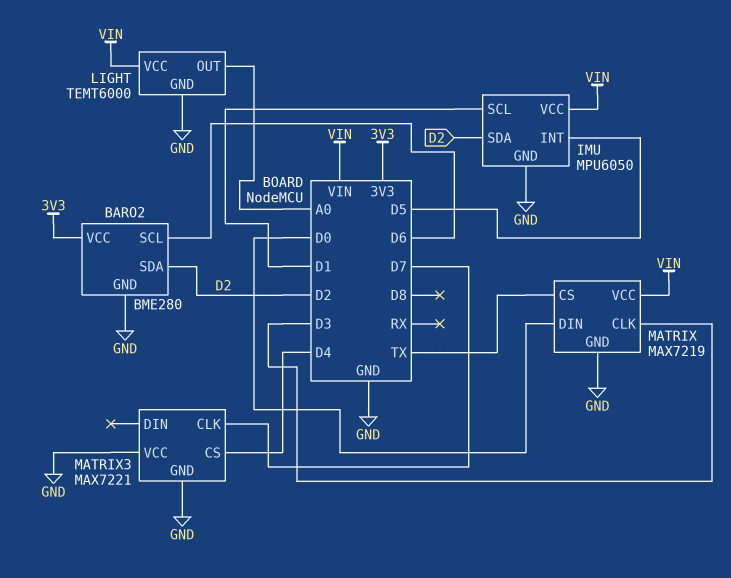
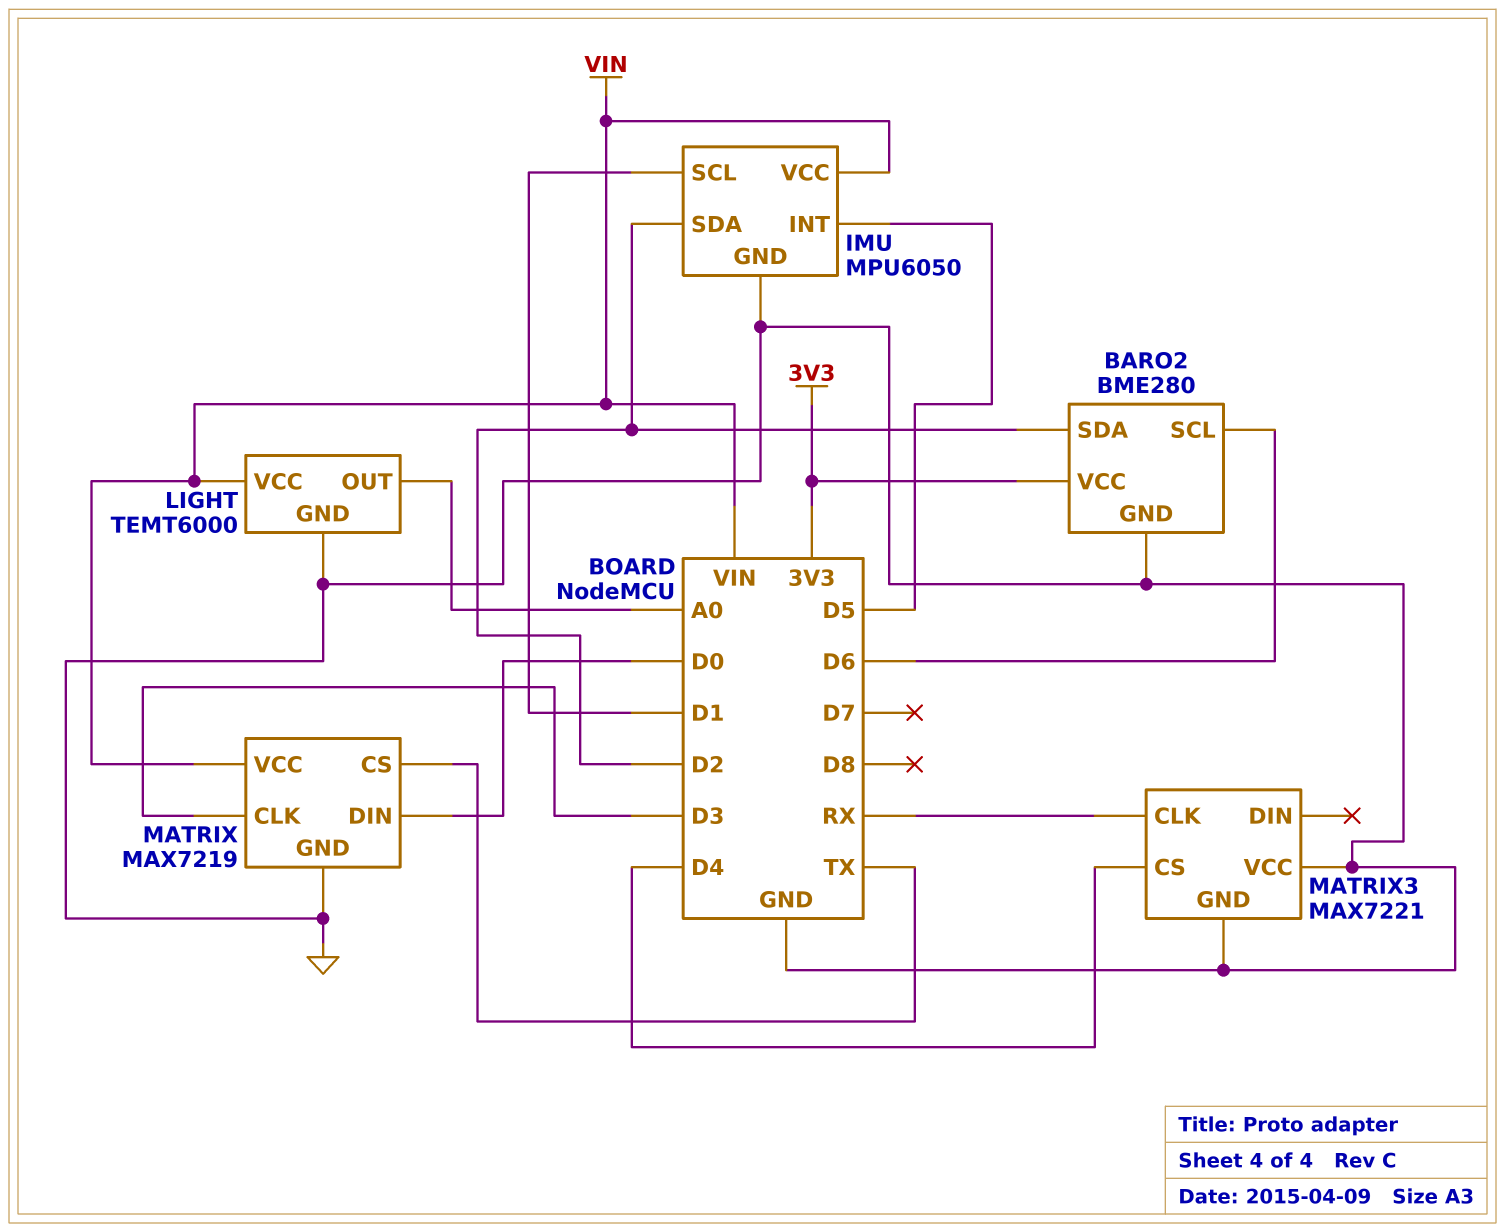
MATRIX3 pin CLK: D7 -> RX

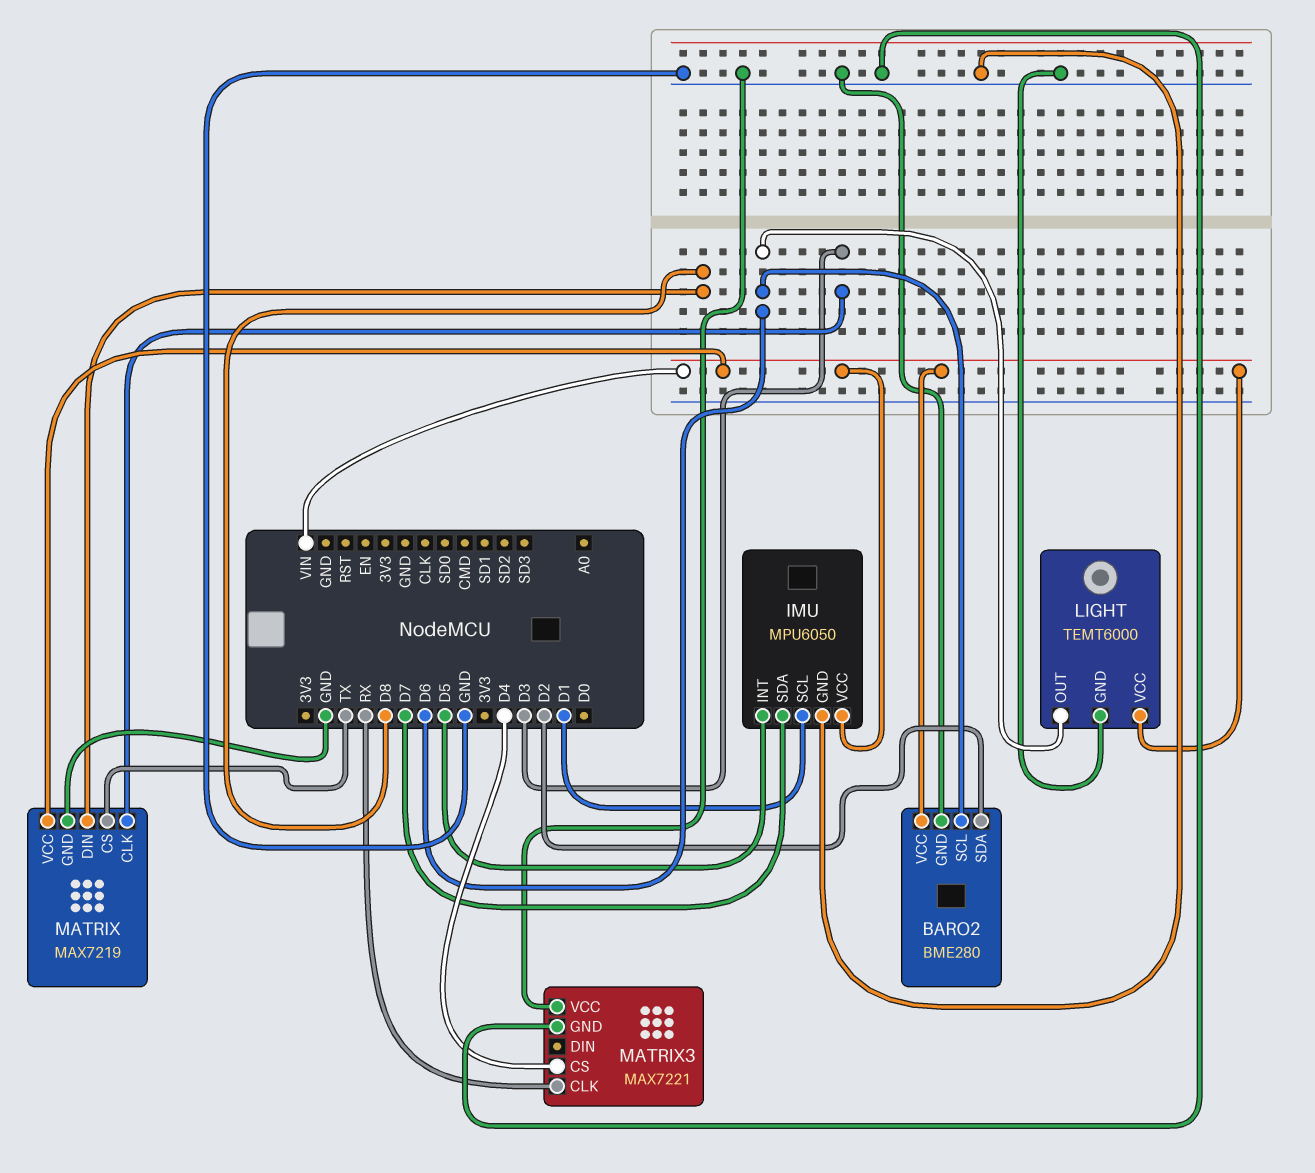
BARO2 pin VCC: 3V3 -> VIN
IMU pin SDA: D2 -> D7
LIGHT pin OUT: A0 -> D6
MATRIX pin DIN: D0 -> D8

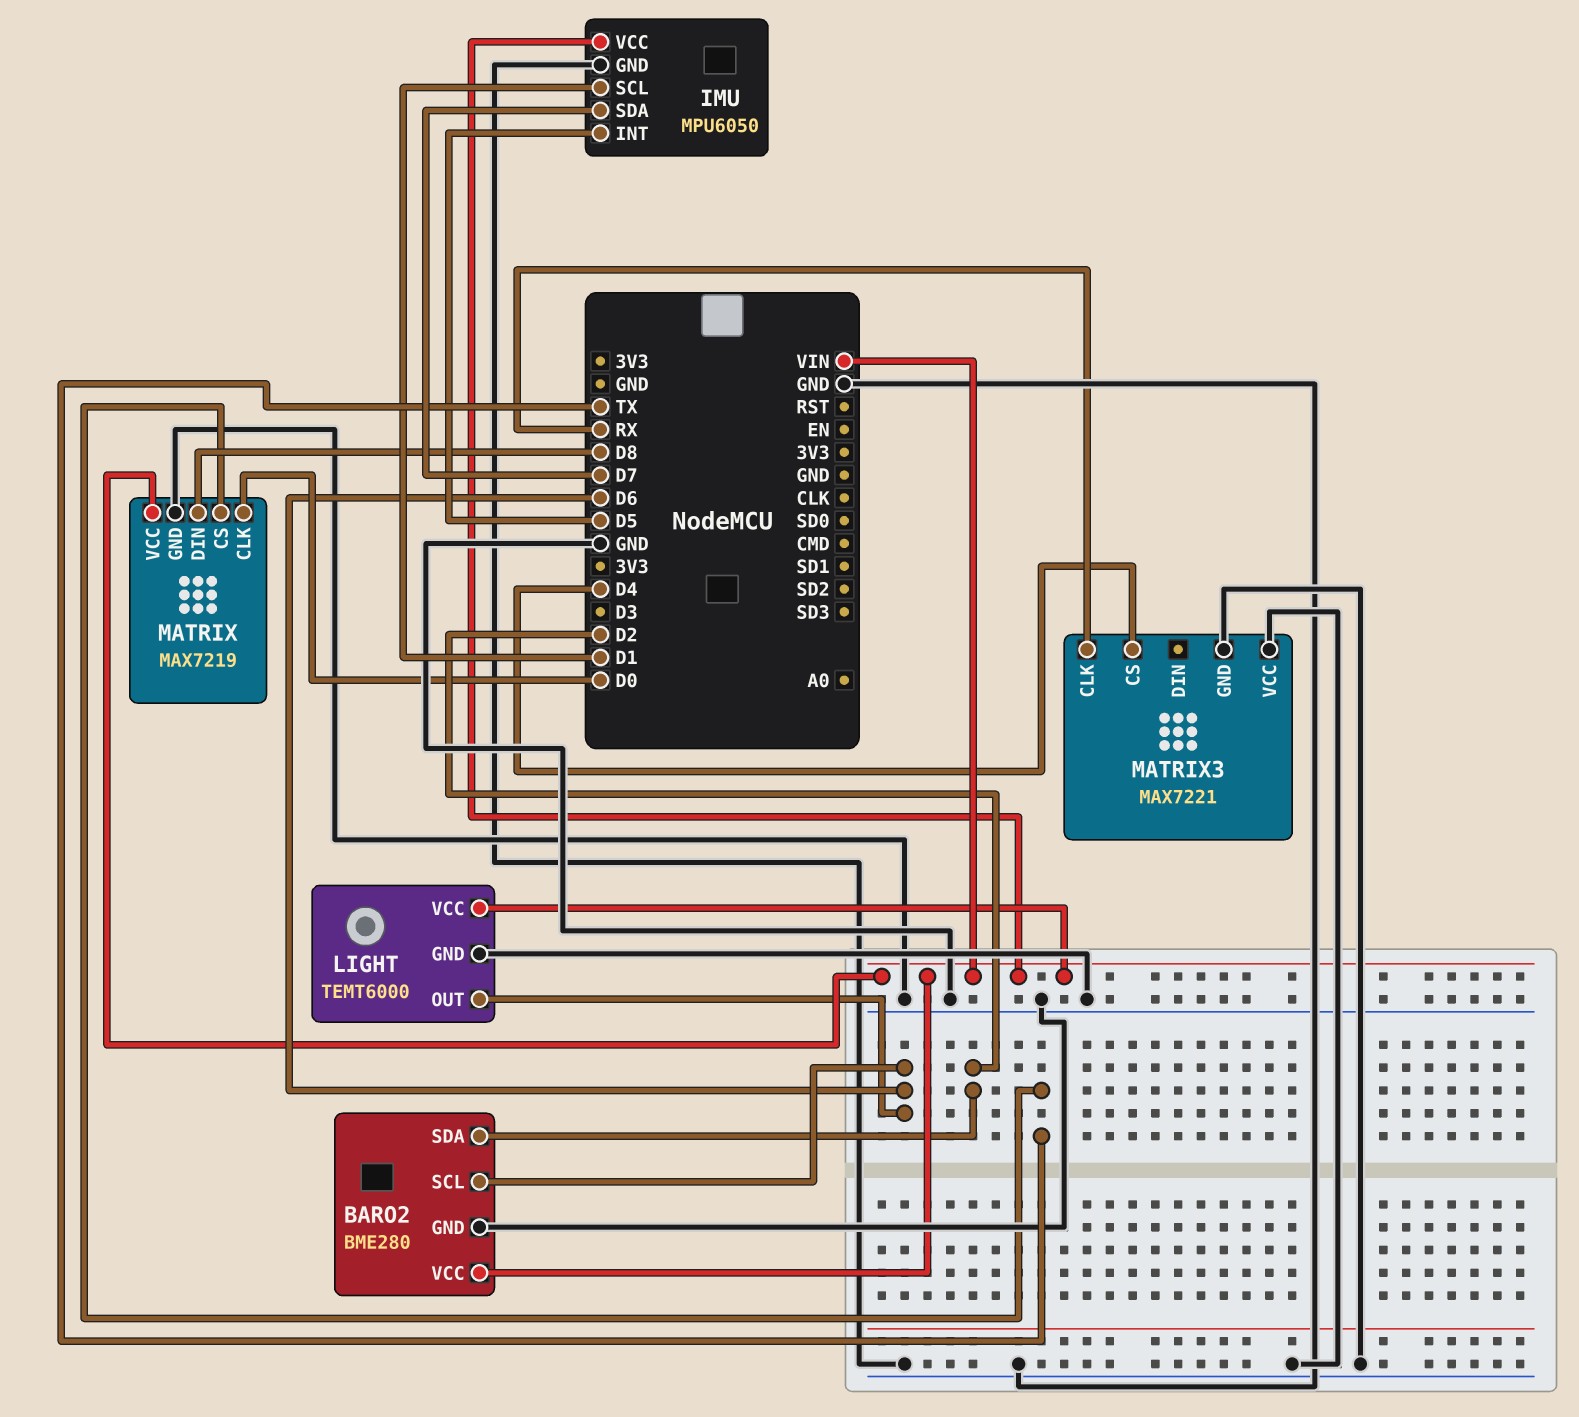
MATRIX pin CLK: D3 -> D0

